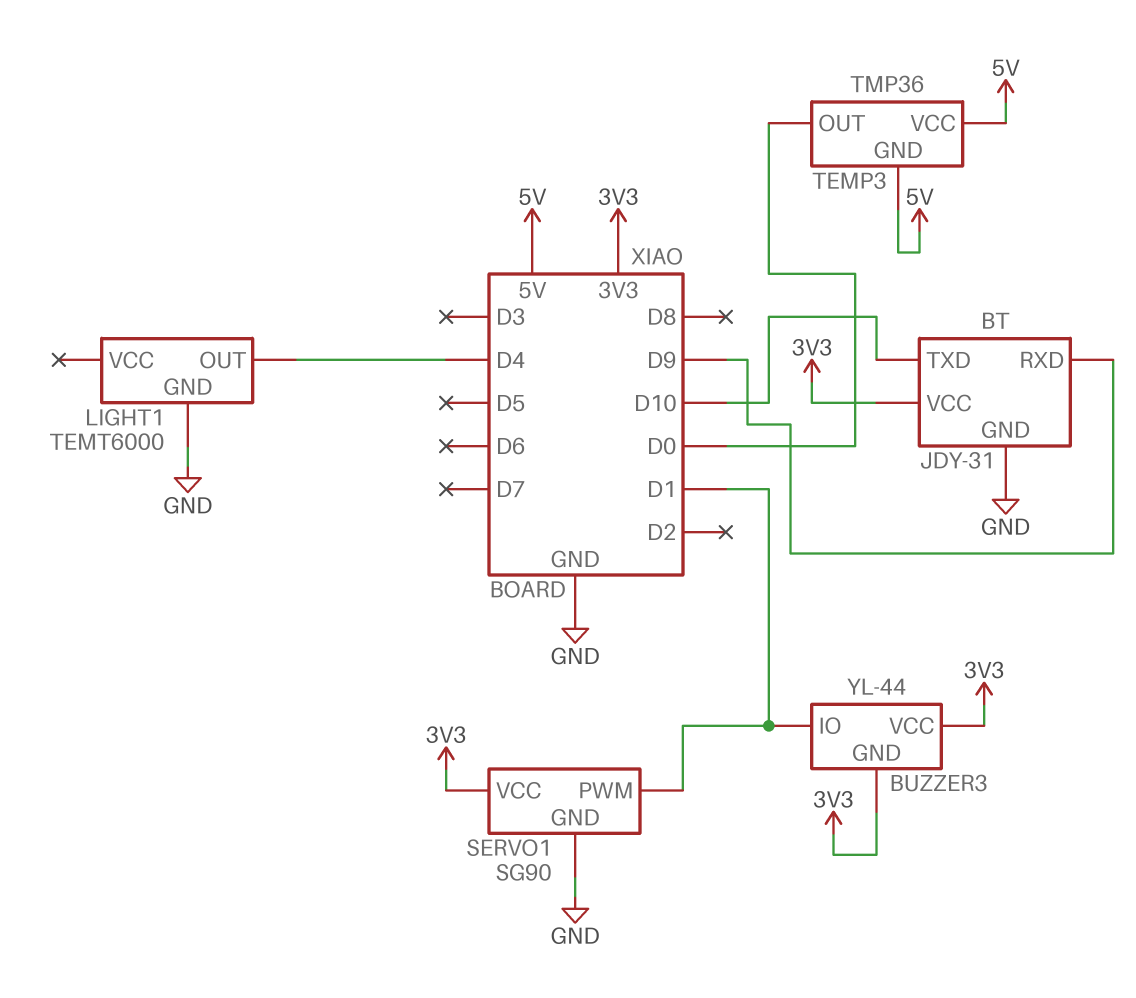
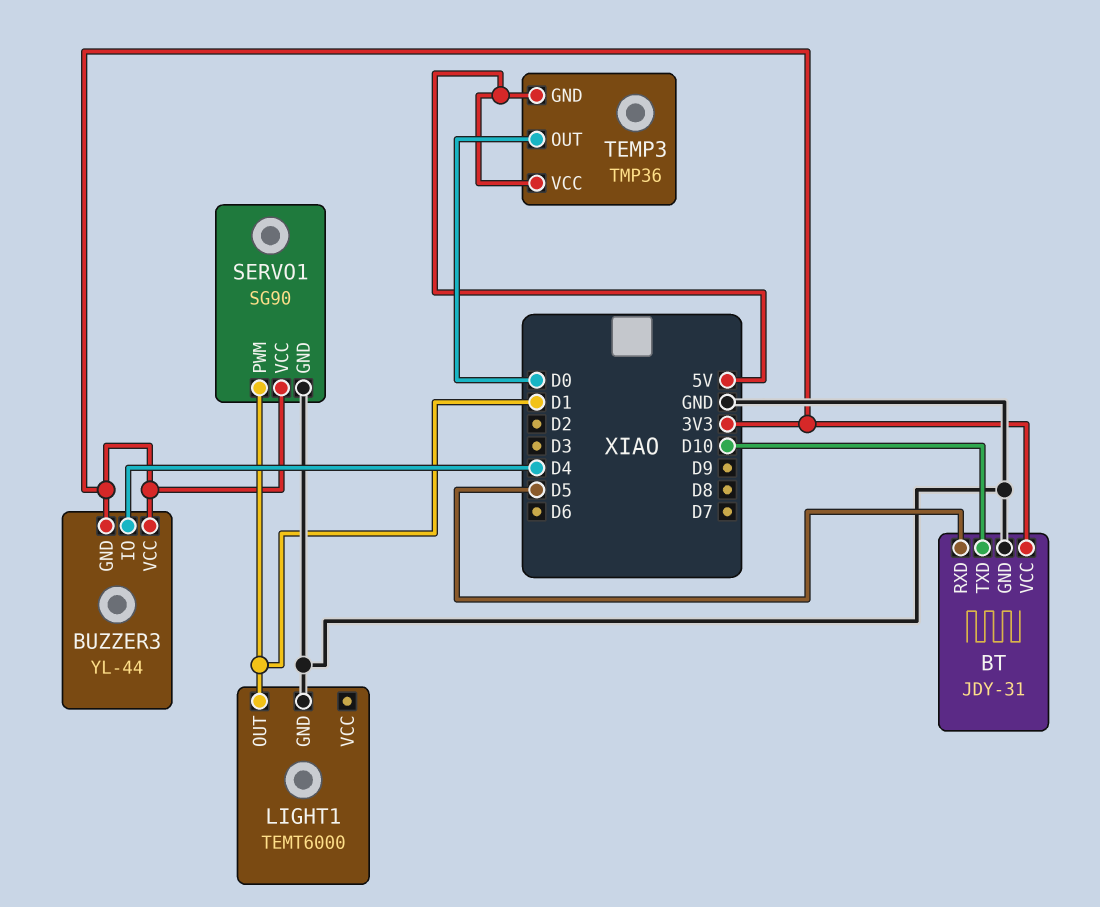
BT pin RXD: D9 -> D5
BUZZER3 pin IO: D1 -> D4
LIGHT1 pin OUT: D4 -> D1

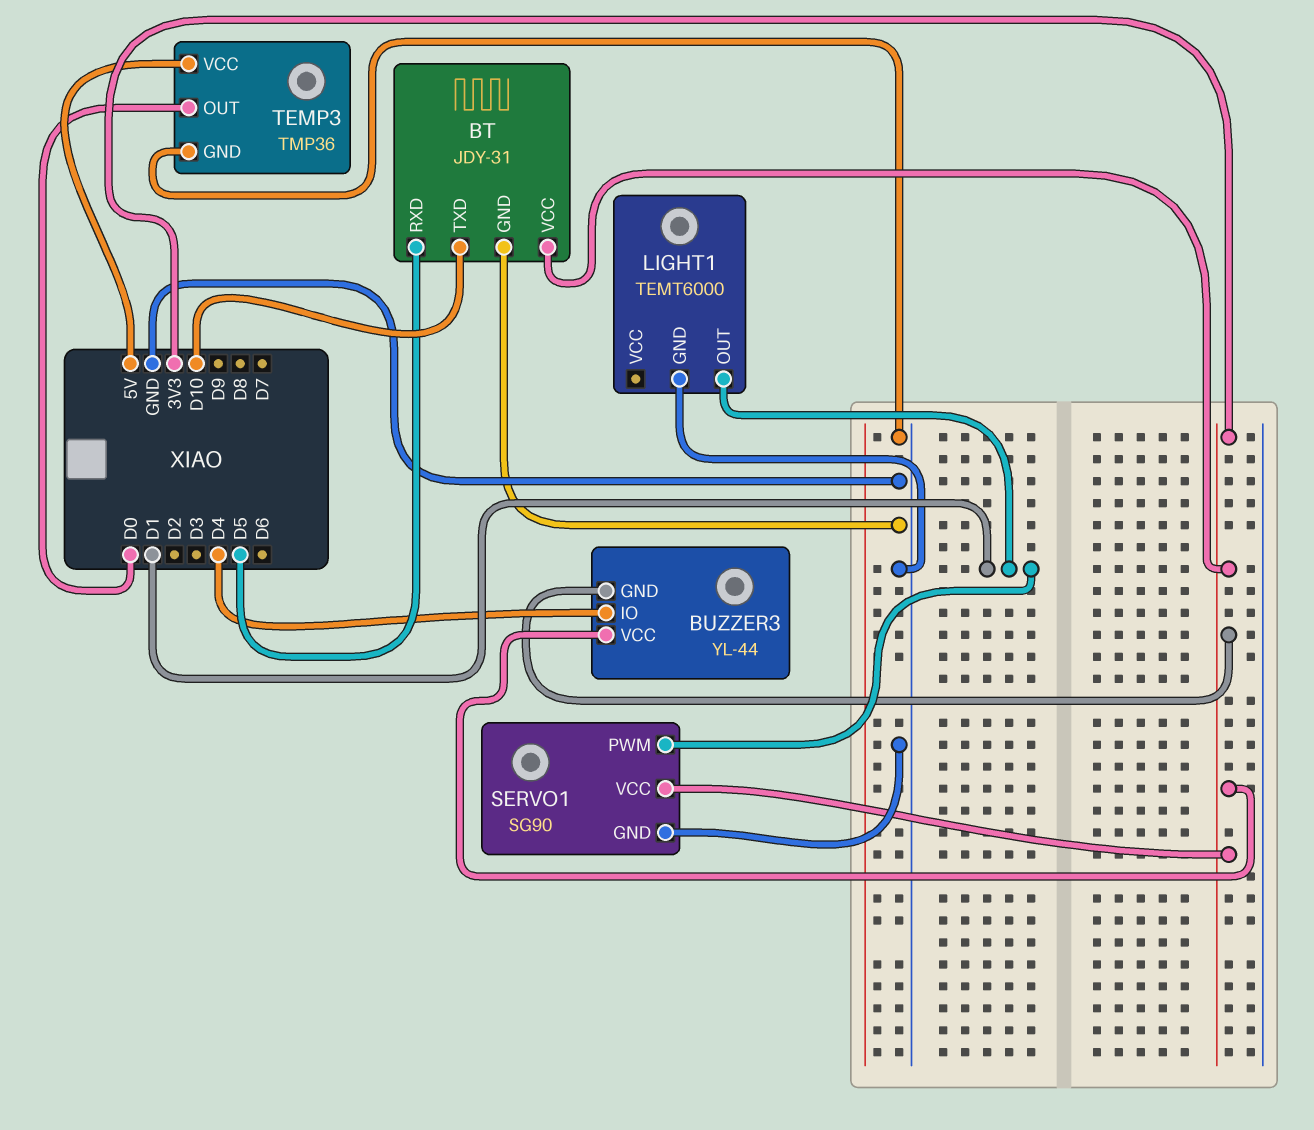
TEMP3 pin GND: 5V -> GND

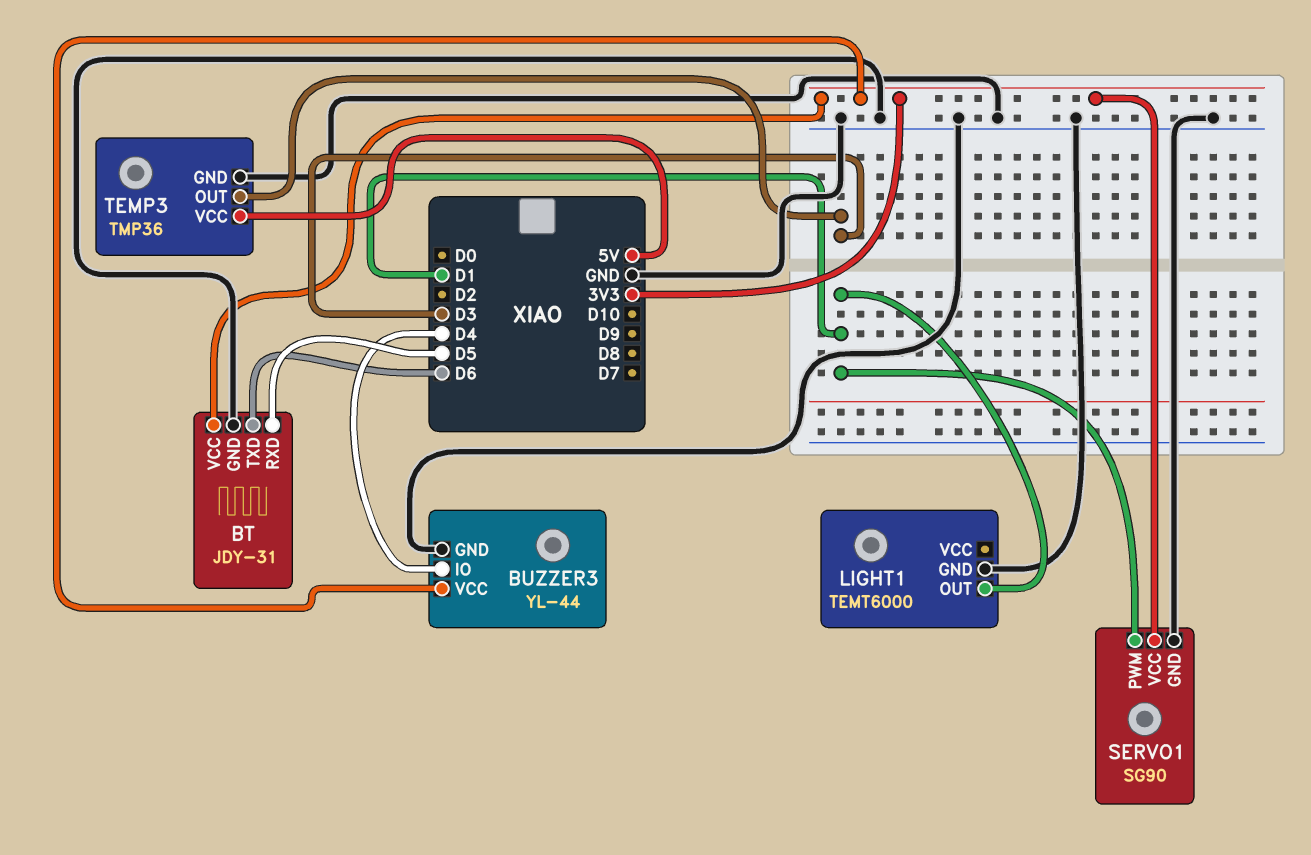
BT pin TXD: D10 -> D6
BUZZER3 pin GND: 3V3 -> GND
TEMP3 pin OUT: D0 -> D3

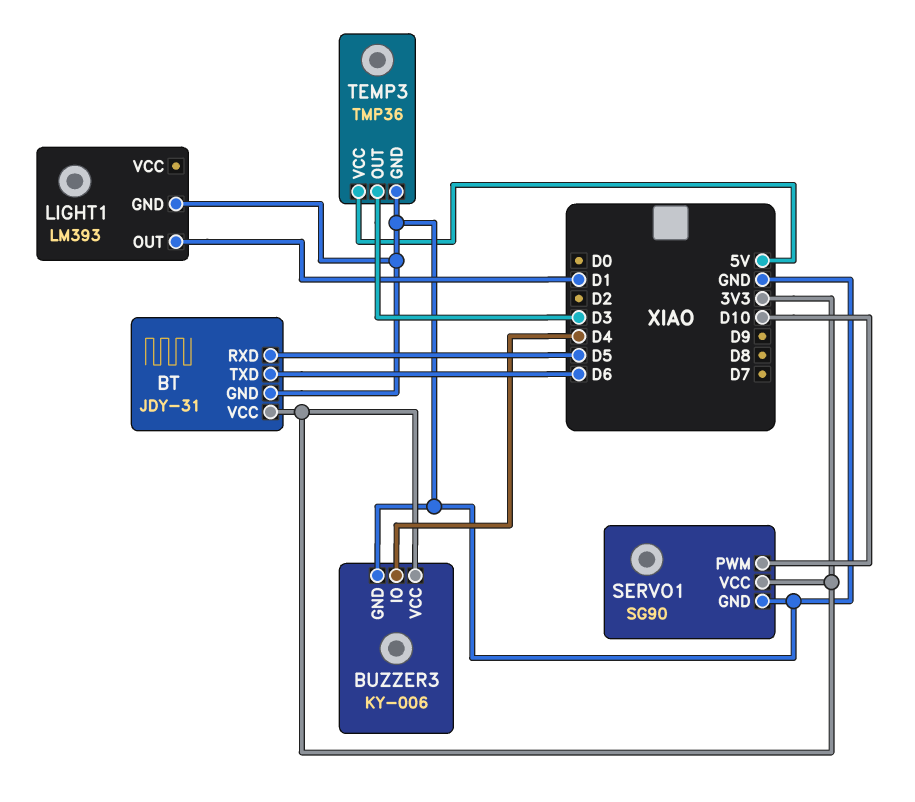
BUZZER3: YL-44 -> KY-006
LIGHT1: TEMT6000 -> LM393
SERVO1 pin PWM: D1 -> D10

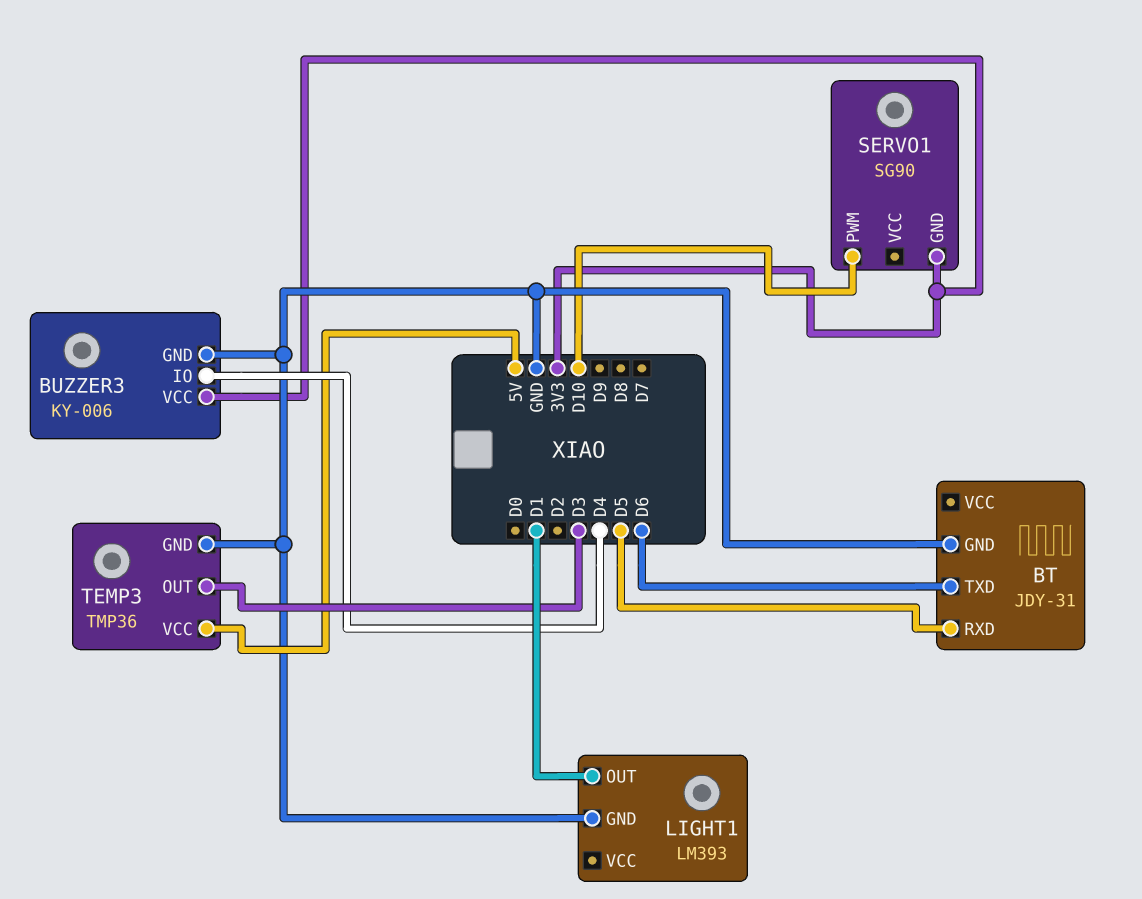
BT pin VCC: 3V3 -> none
SERVO1 pin GND: GND -> 3V3
SERVO1 pin VCC: 3V3 -> none

